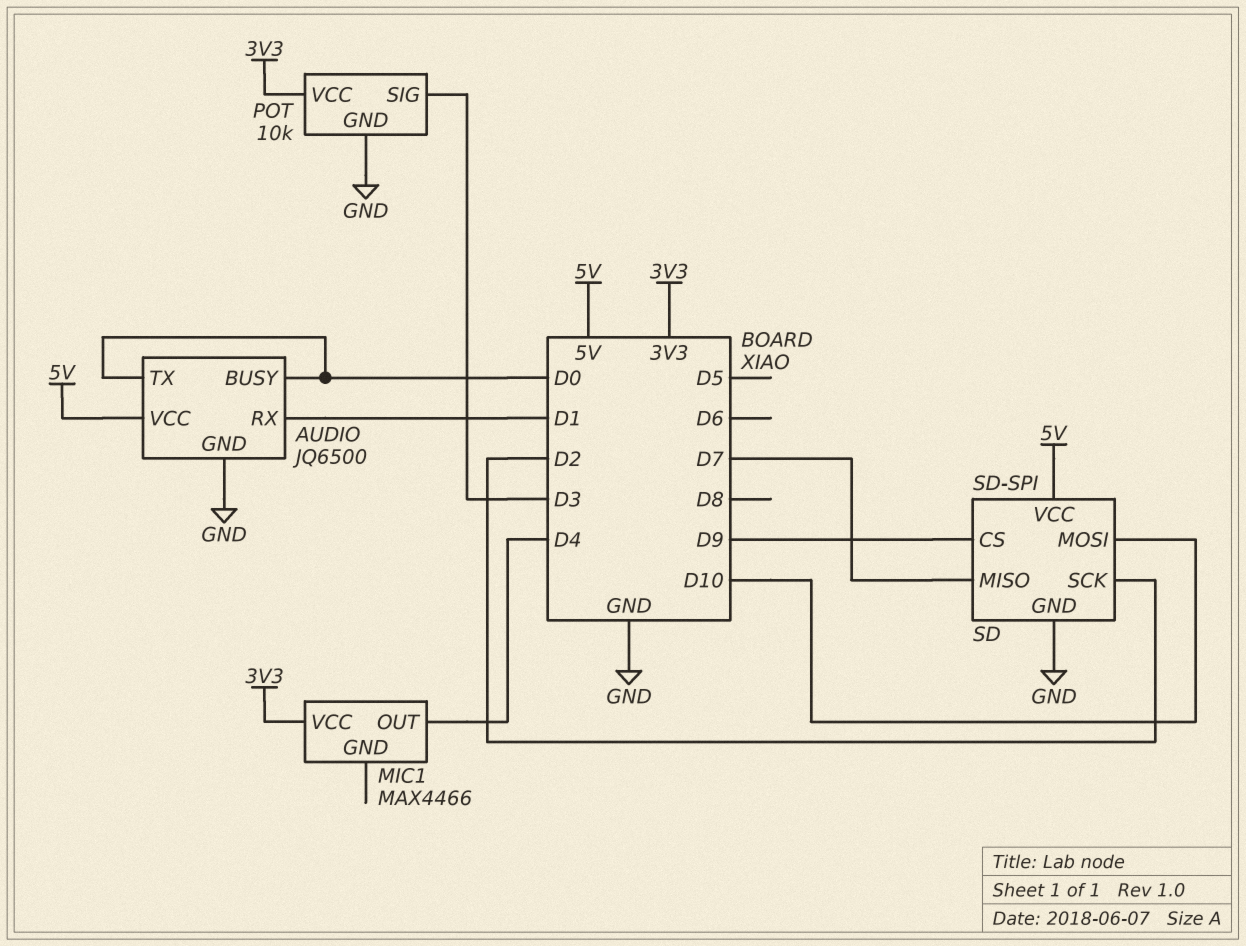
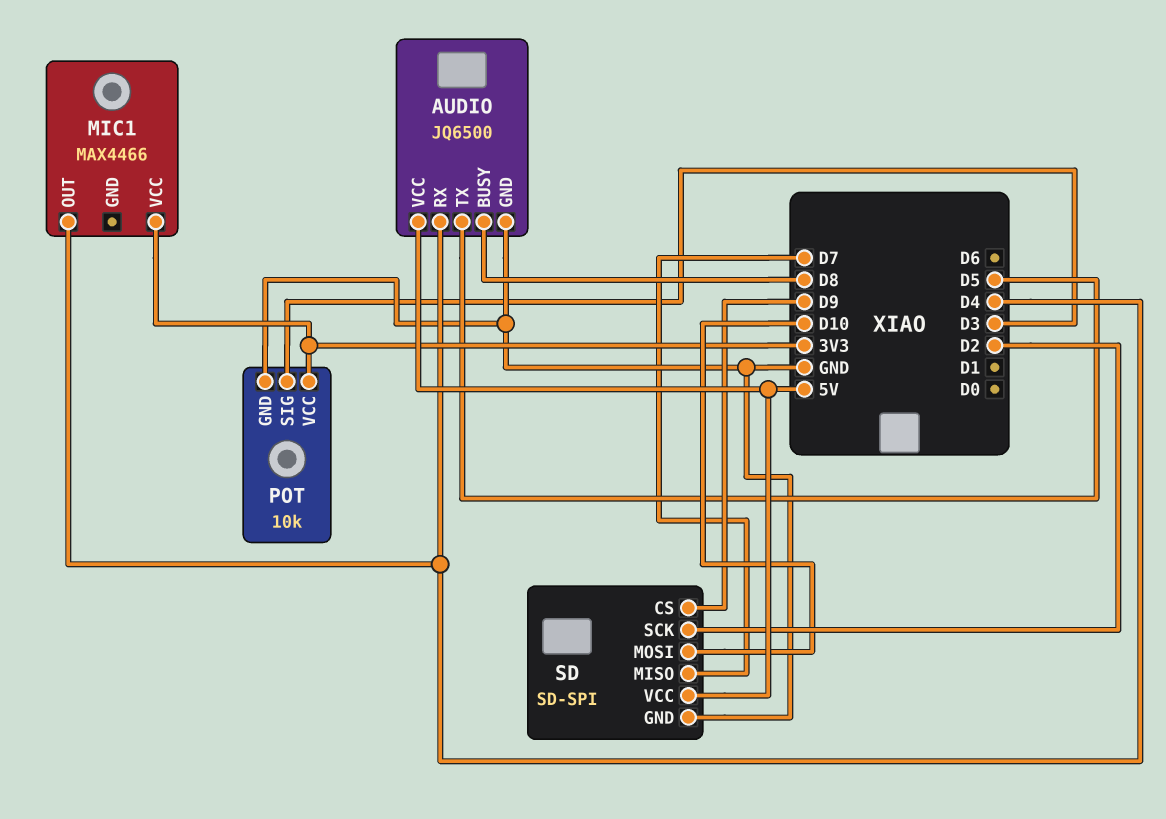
AUDIO pin BUSY: D0 -> D8
AUDIO pin RX: D1 -> D4
AUDIO pin TX: D0 -> D5

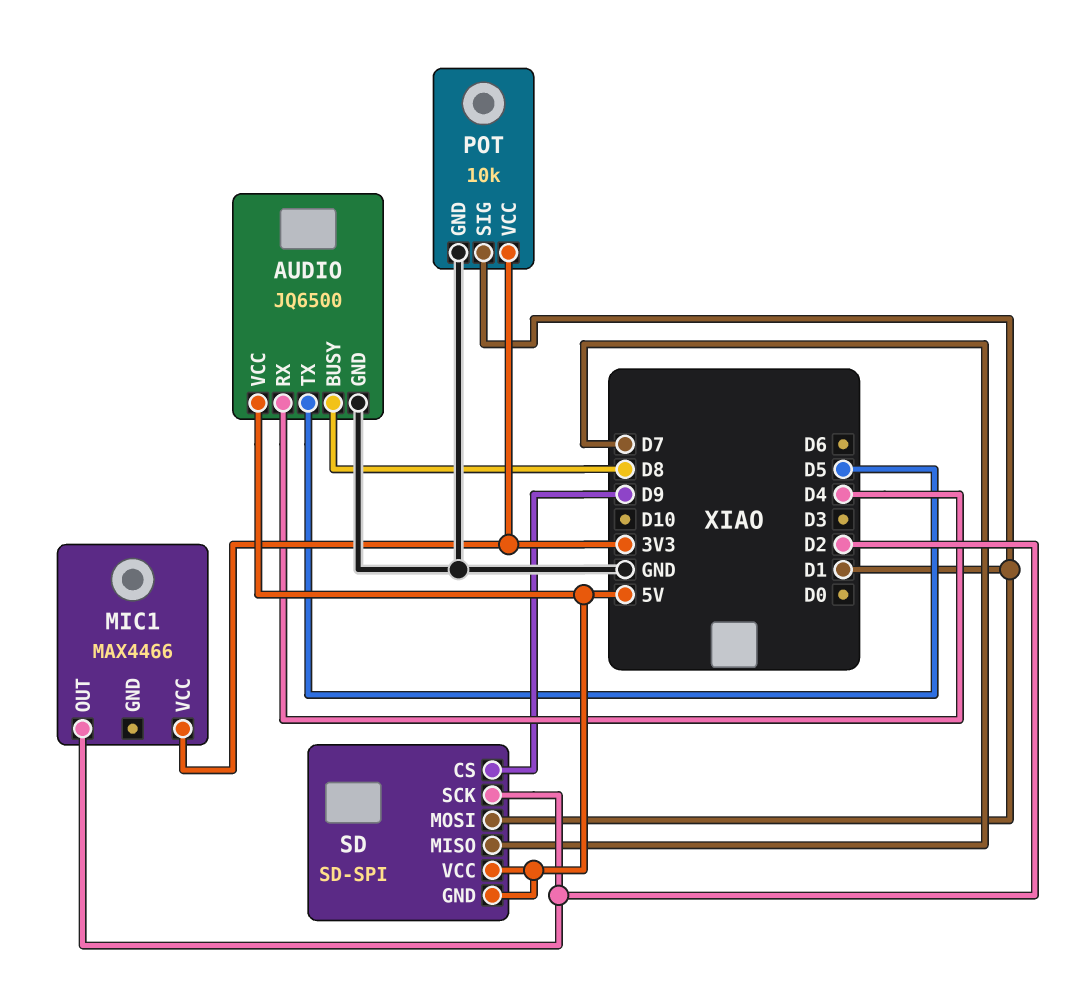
MIC1 pin OUT: D4 -> D2
POT pin SIG: D3 -> D1
SD pin GND: GND -> 5V
SD pin MOSI: D10 -> D1

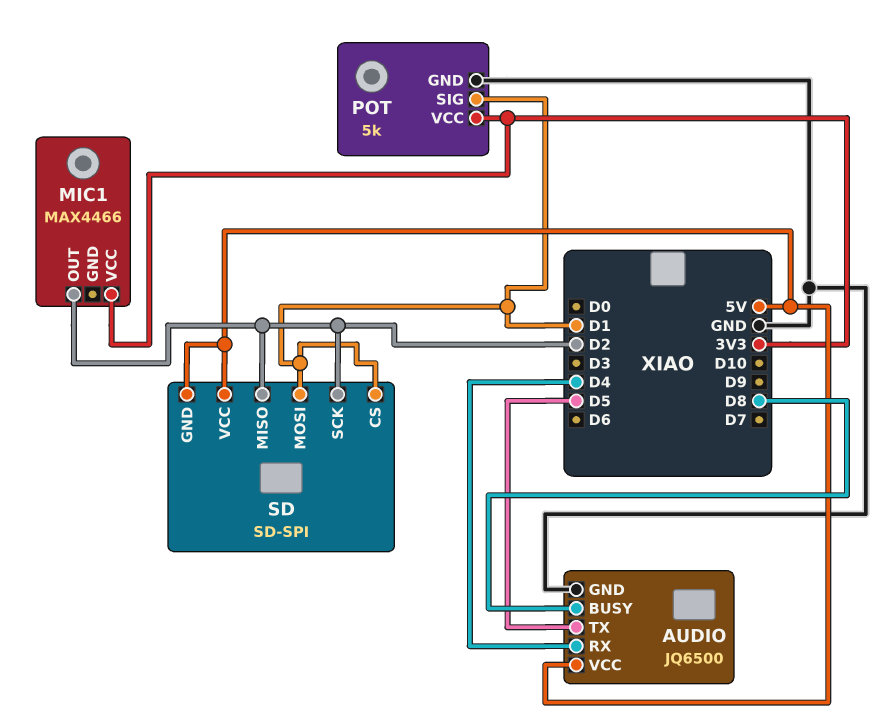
POT: 10k -> 5k
SD pin CS: D9 -> D1
SD pin MISO: D7 -> D2

